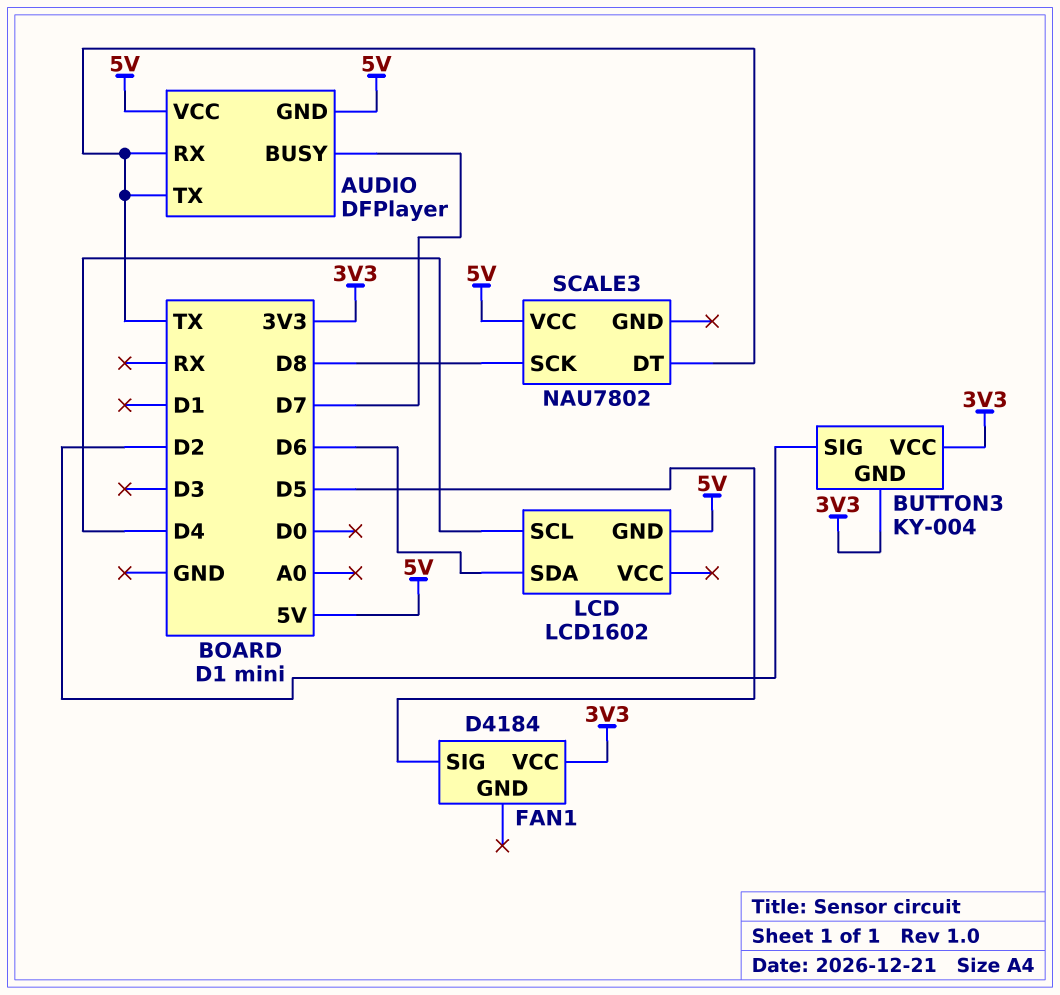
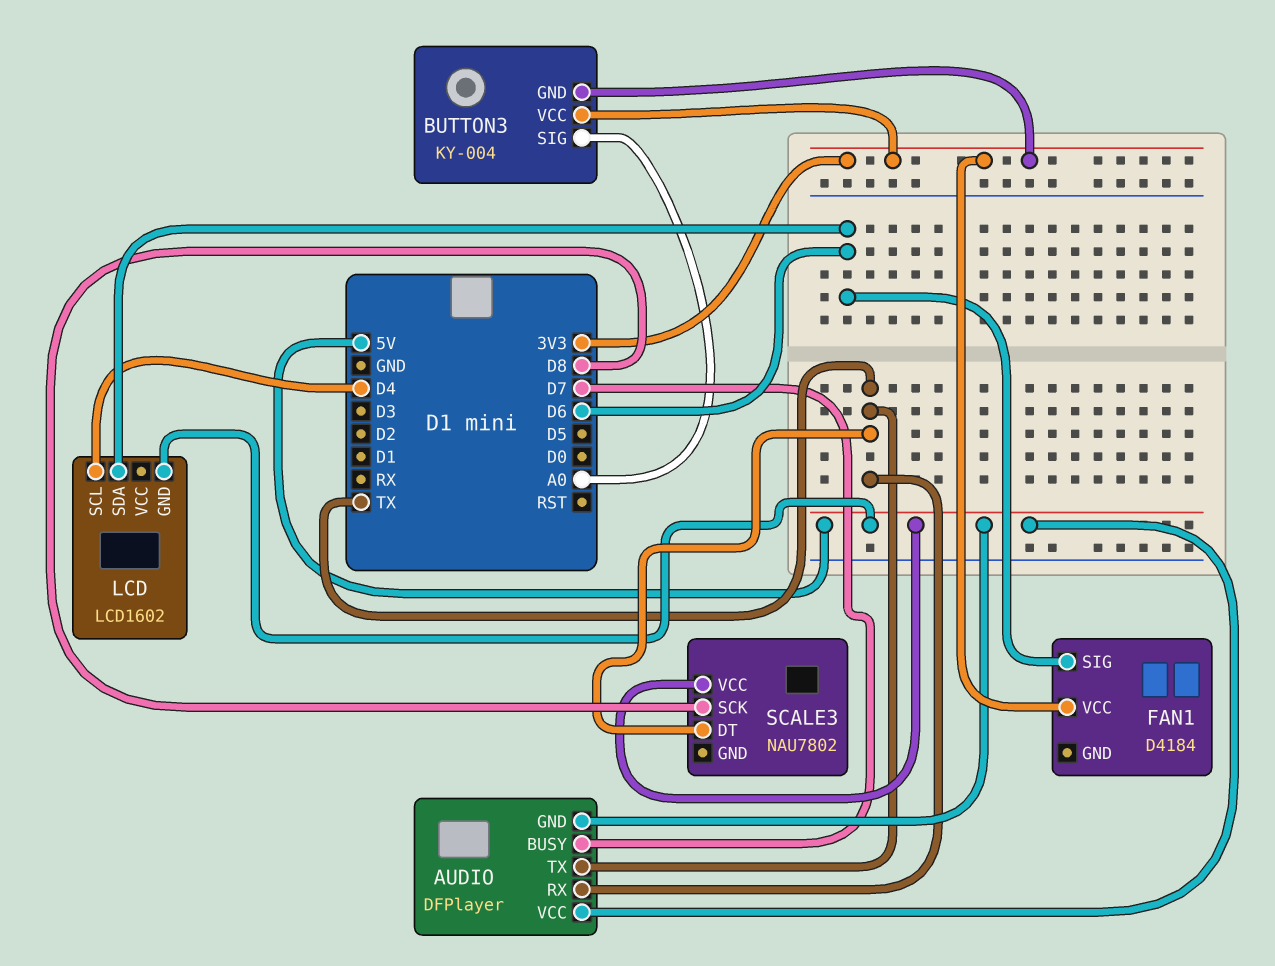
BUTTON3 pin SIG: D2 -> A0
FAN1 pin SIG: D5 -> D6

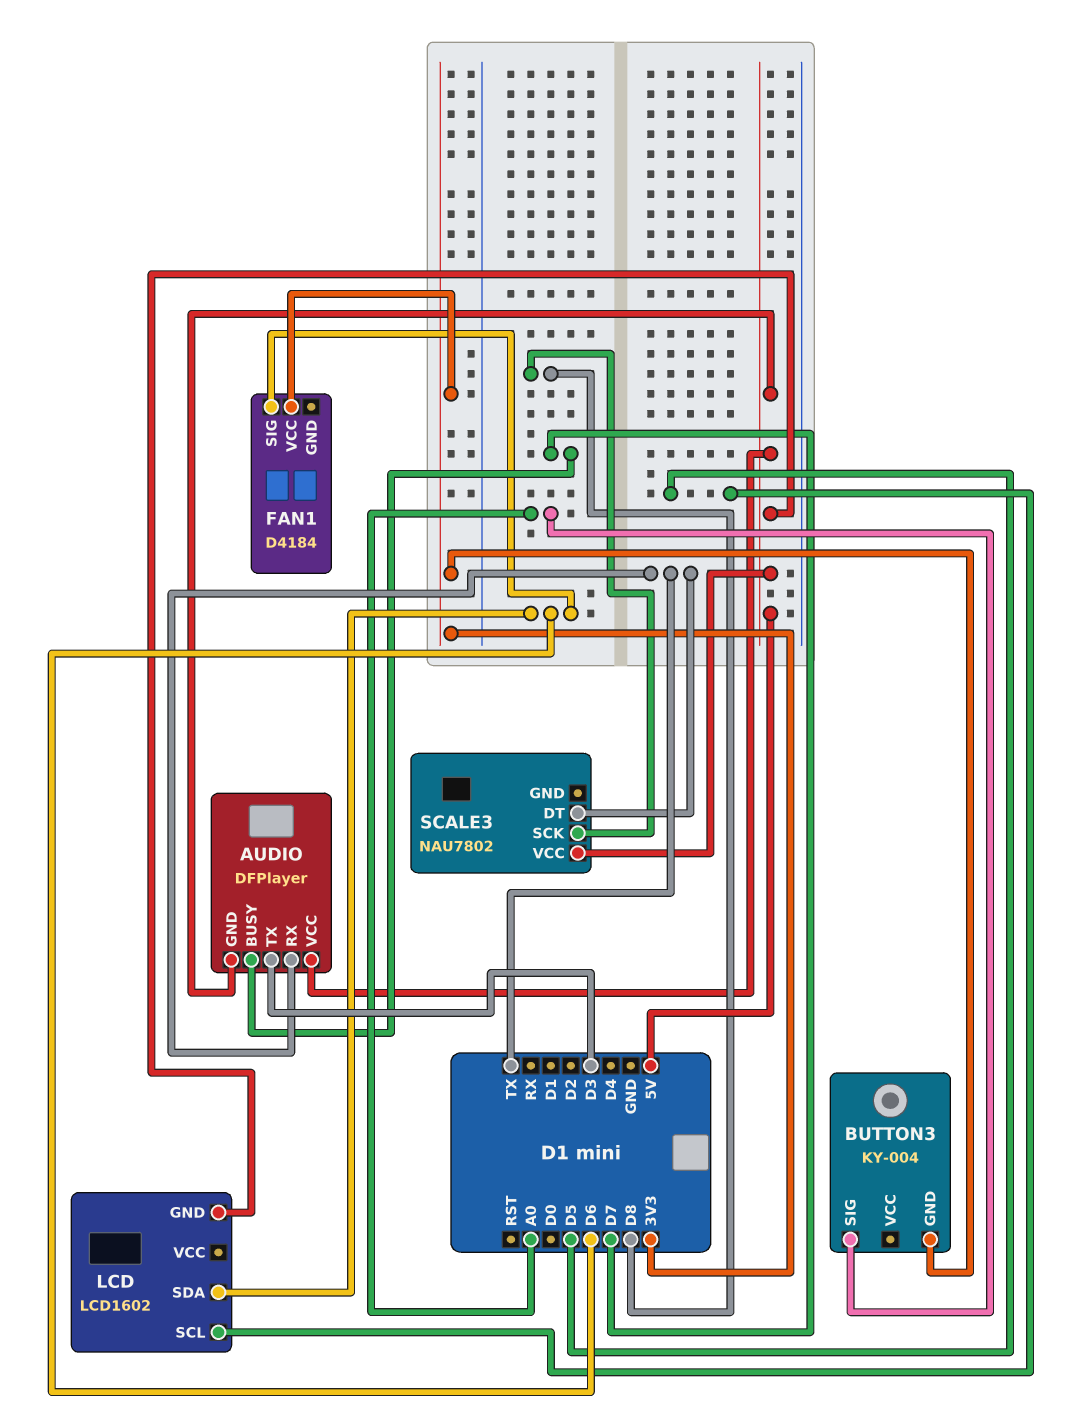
AUDIO pin TX: TX -> D3
BUTTON3 pin VCC: 3V3 -> none
LCD pin SCL: D4 -> D5

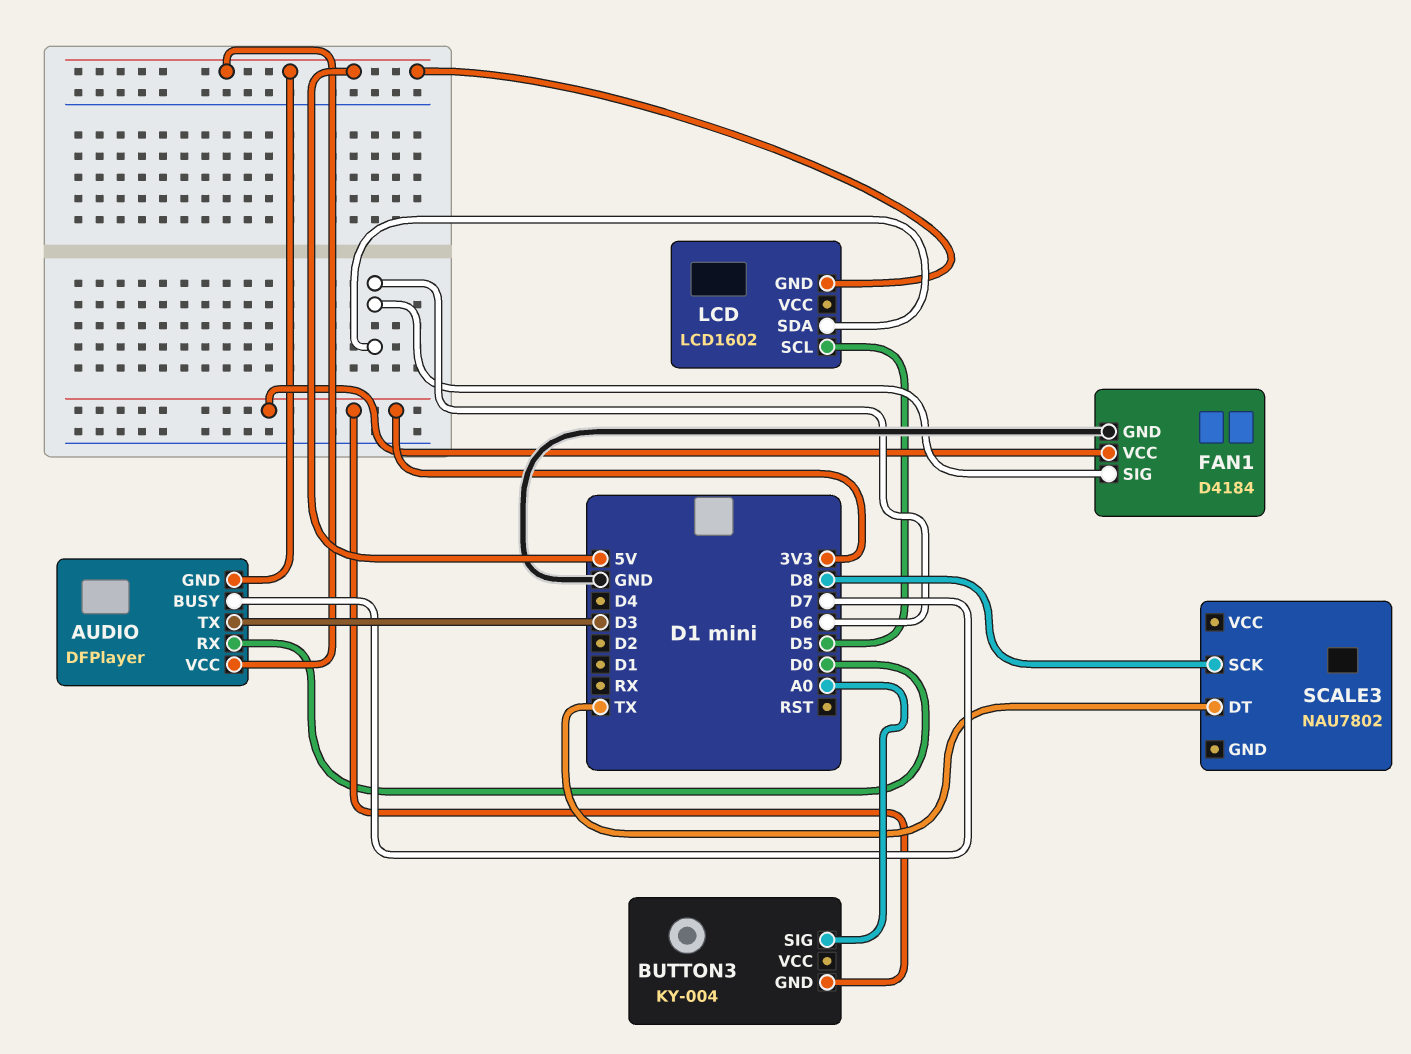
AUDIO pin RX: TX -> D0
FAN1 pin GND: none -> GND
SCALE3 pin VCC: 5V -> none

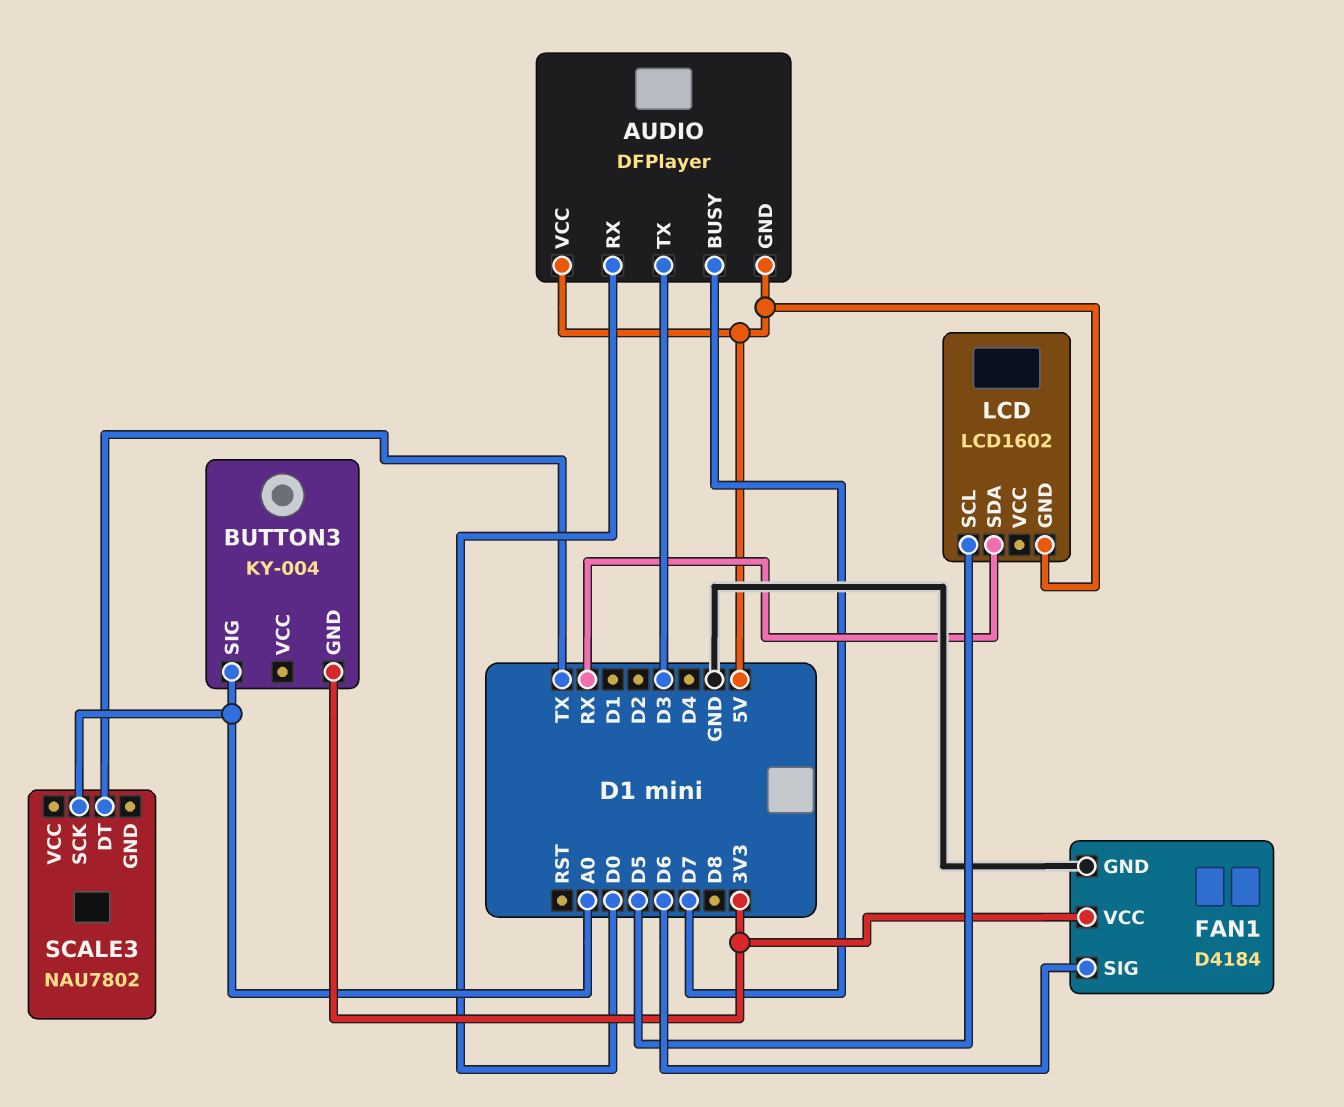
LCD pin SDA: D6 -> RX
SCALE3 pin SCK: D8 -> A0

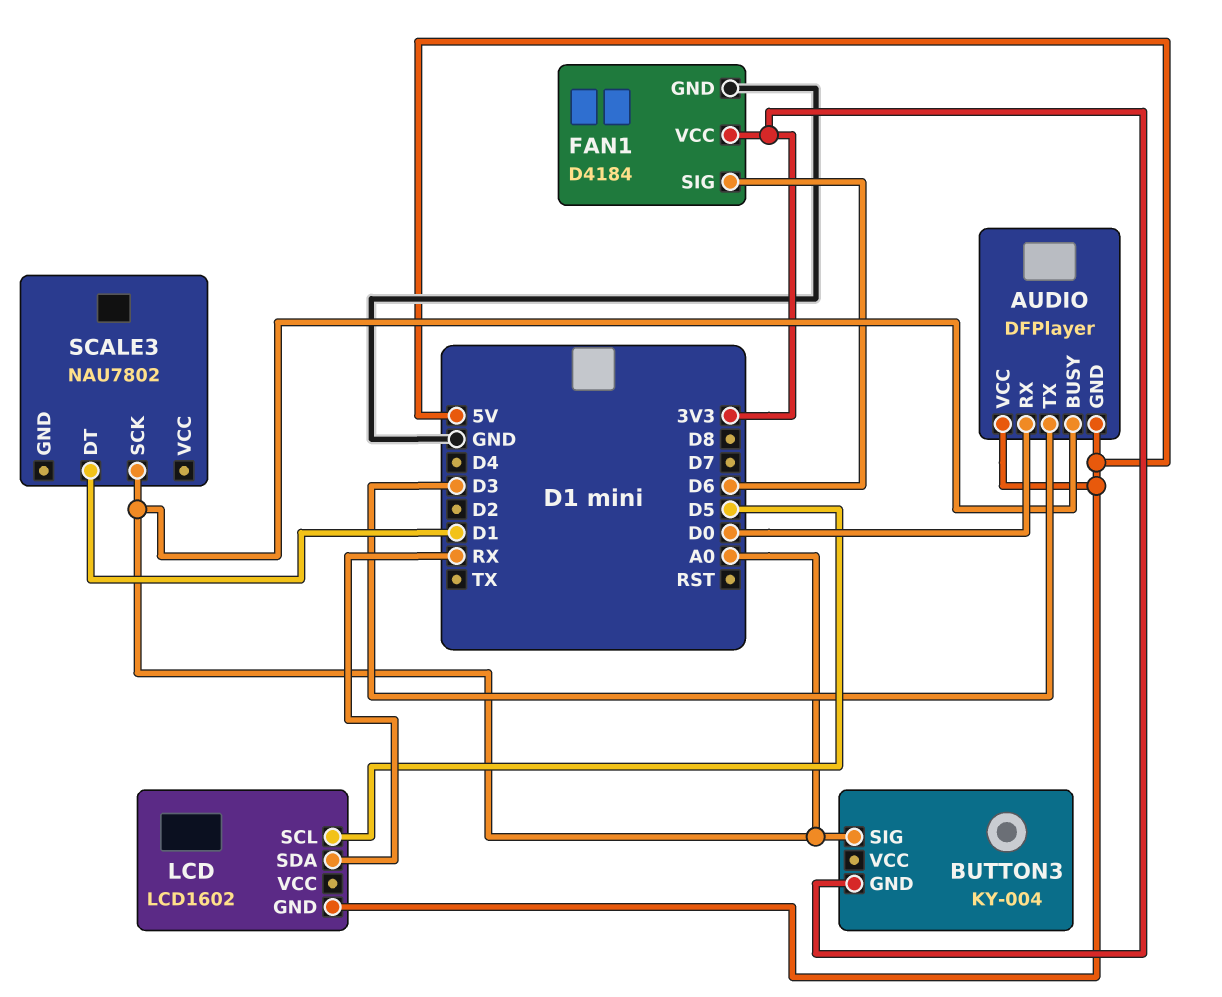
AUDIO pin BUSY: D7 -> A0
SCALE3 pin DT: TX -> D1

